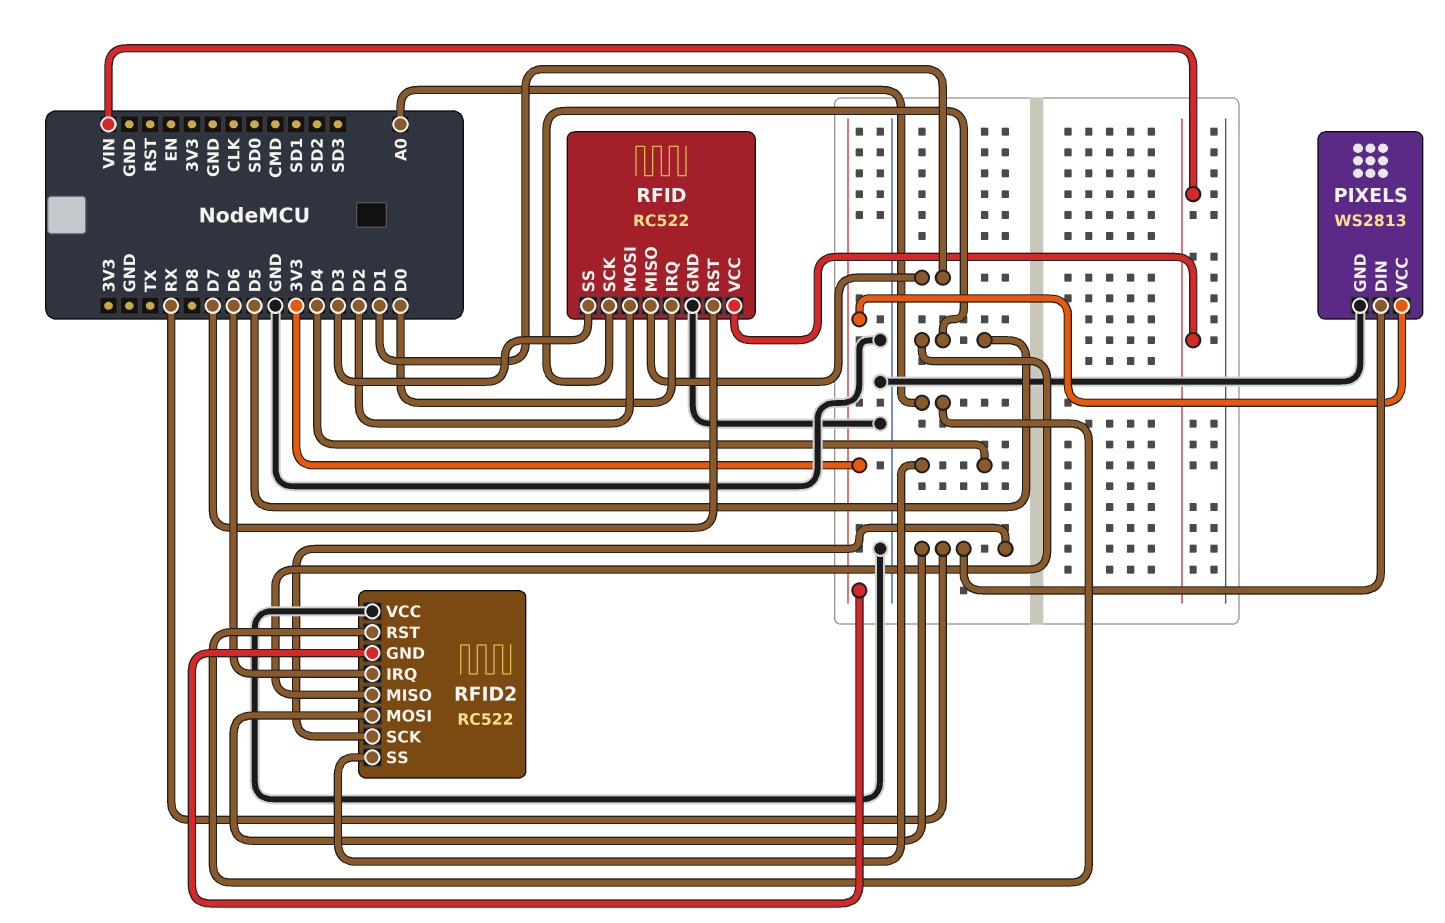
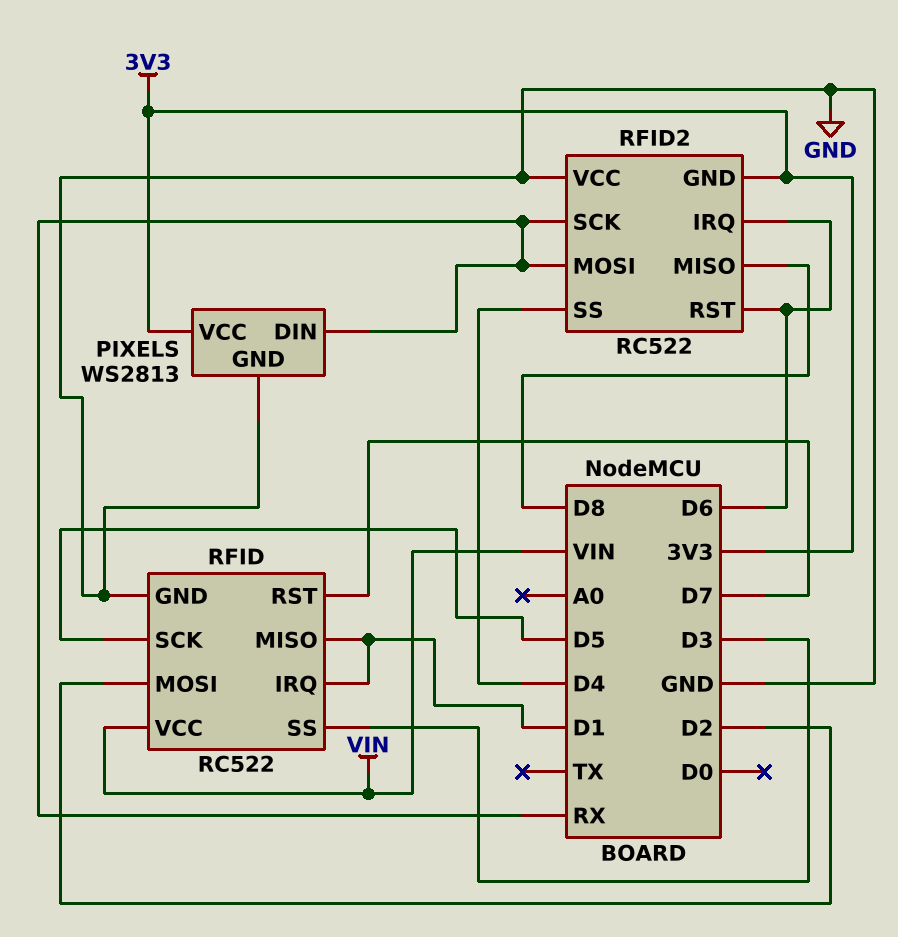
RFID pin IRQ: D0 -> D1
RFID2 pin MISO: D5 -> D8
RFID2 pin RST: A0 -> D6

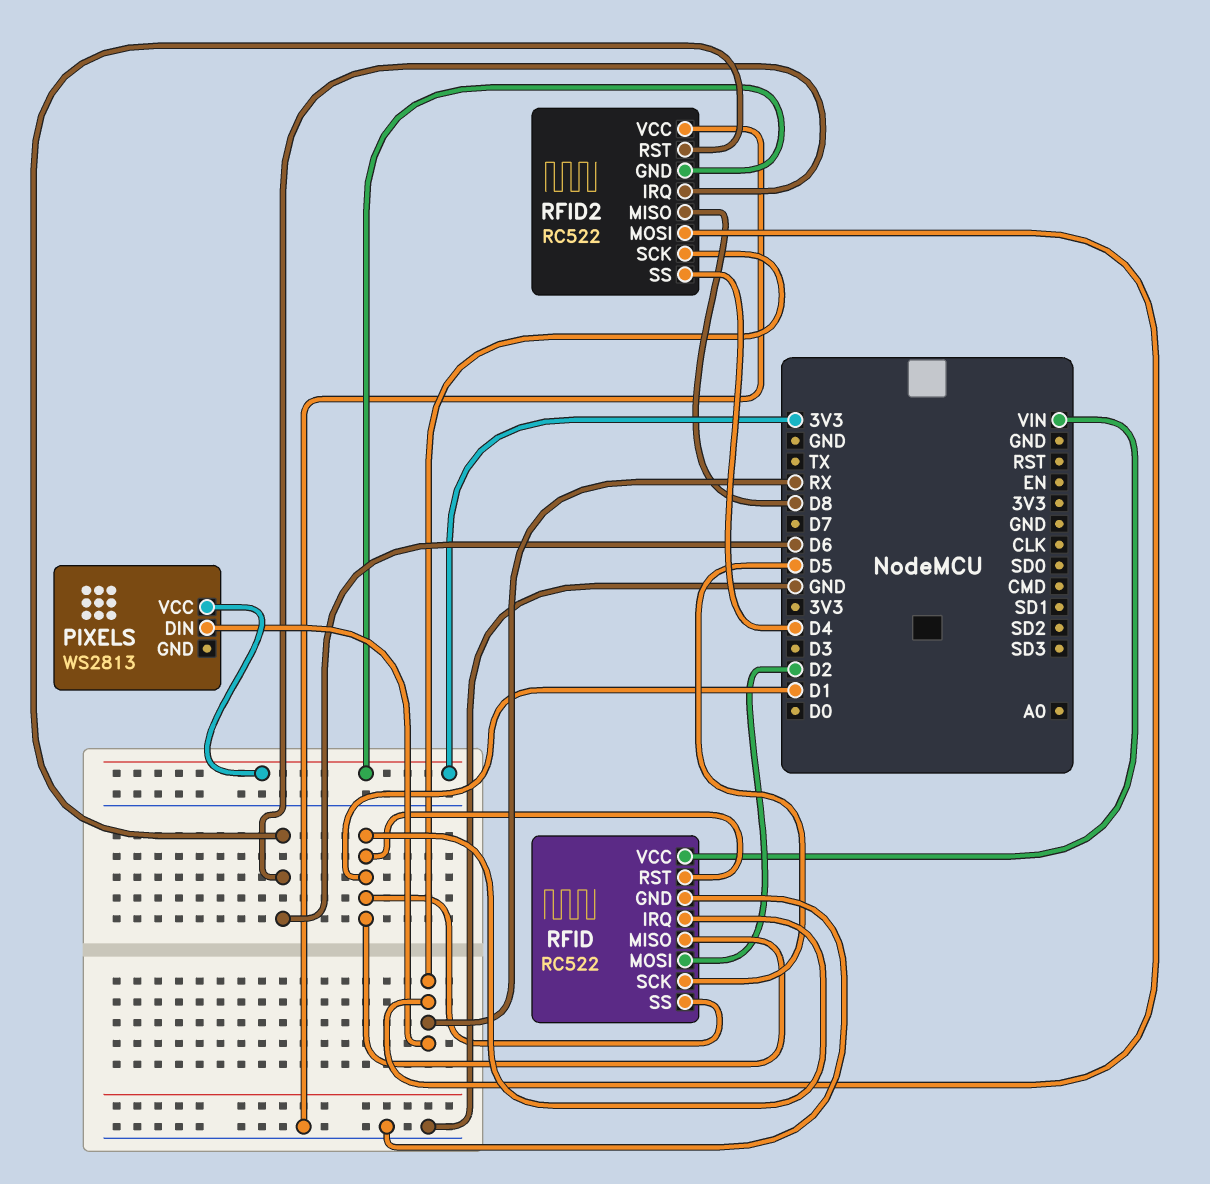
PIXELS pin GND: GND -> none
RFID pin RST: D7 -> D1
RFID pin SS: D3 -> D1

